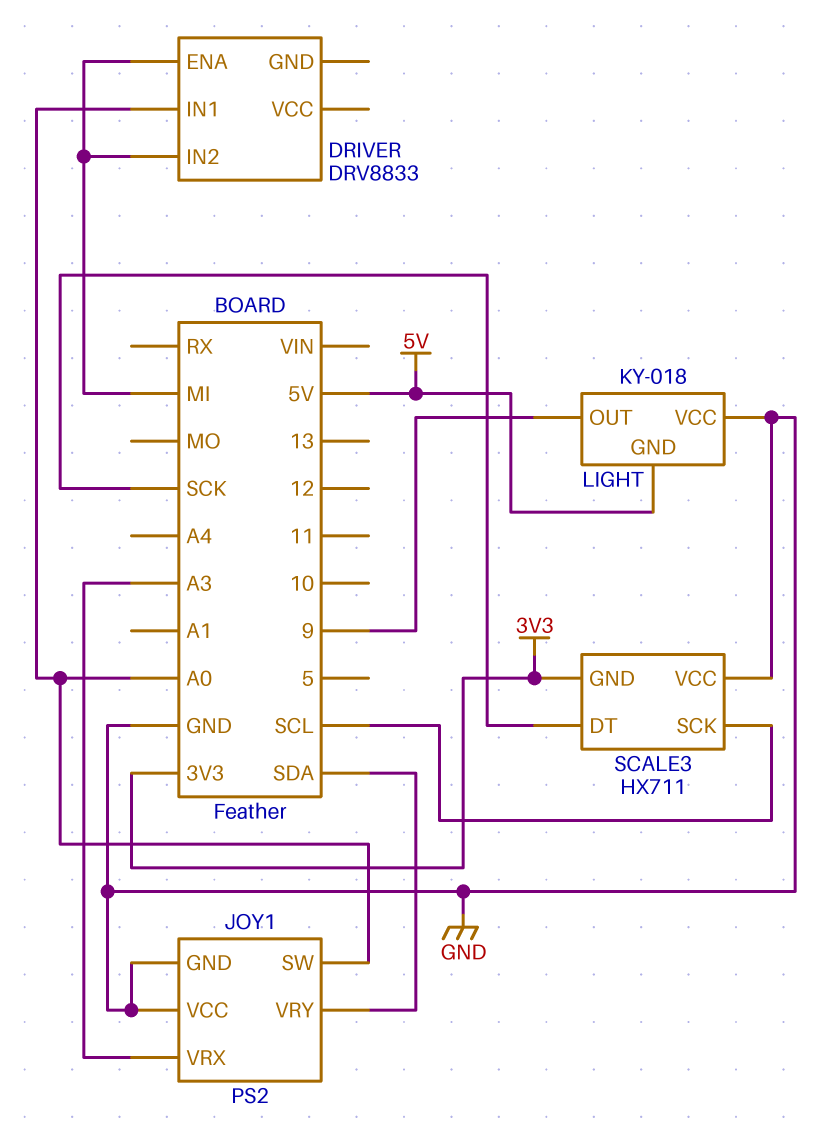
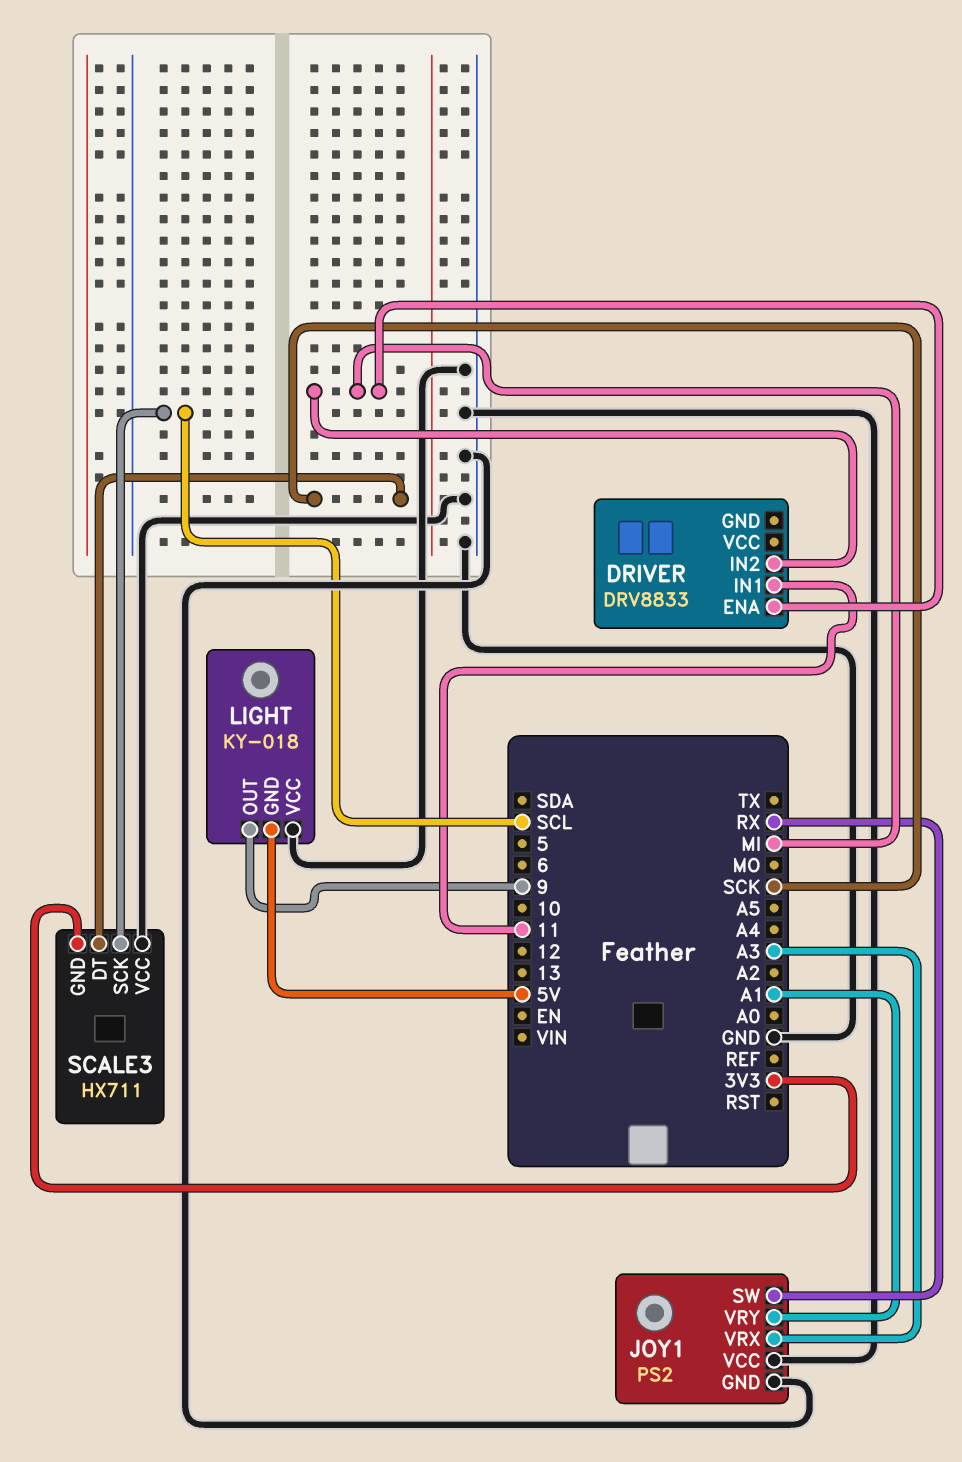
DRIVER pin IN1: A0 -> 11
JOY1 pin SW: A0 -> RX
JOY1 pin VRY: SDA -> A1

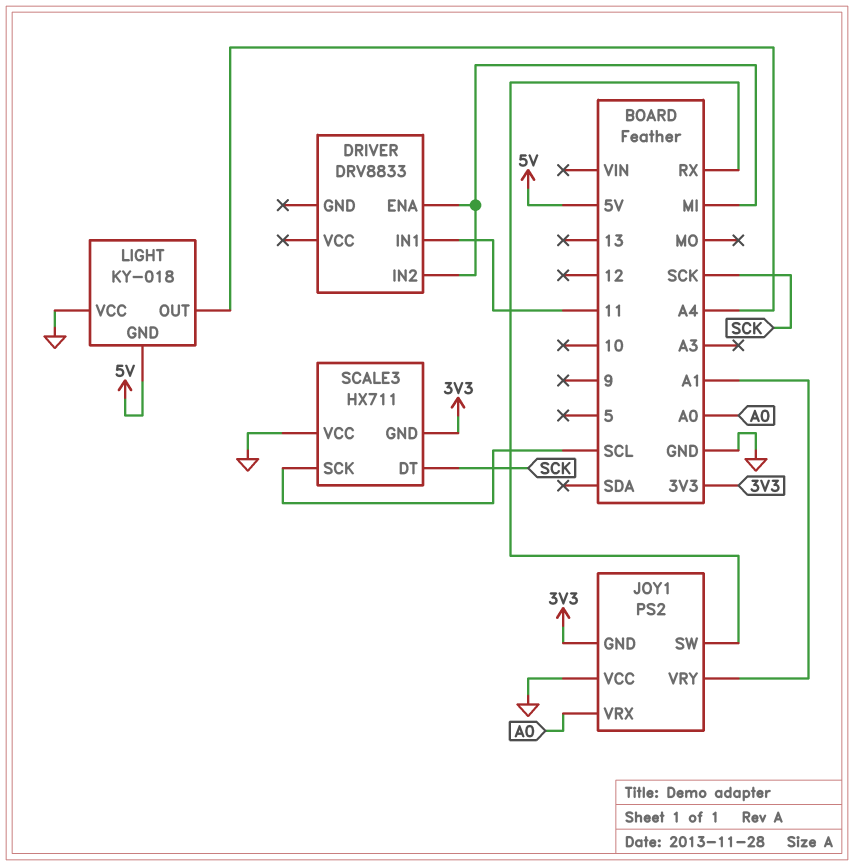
JOY1 pin GND: GND -> 3V3
JOY1 pin VRX: A3 -> A0
LIGHT pin OUT: 9 -> A4

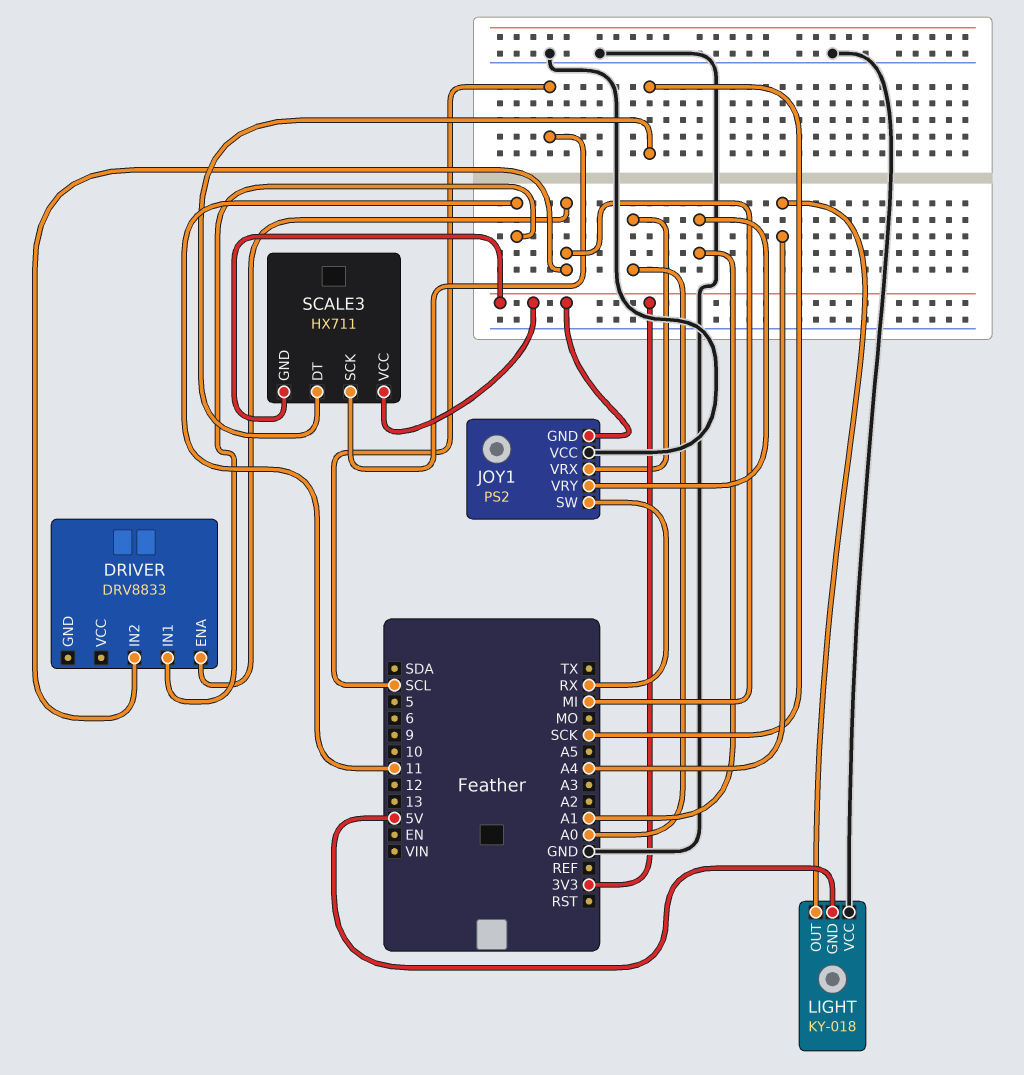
SCALE3 pin VCC: GND -> 3V3

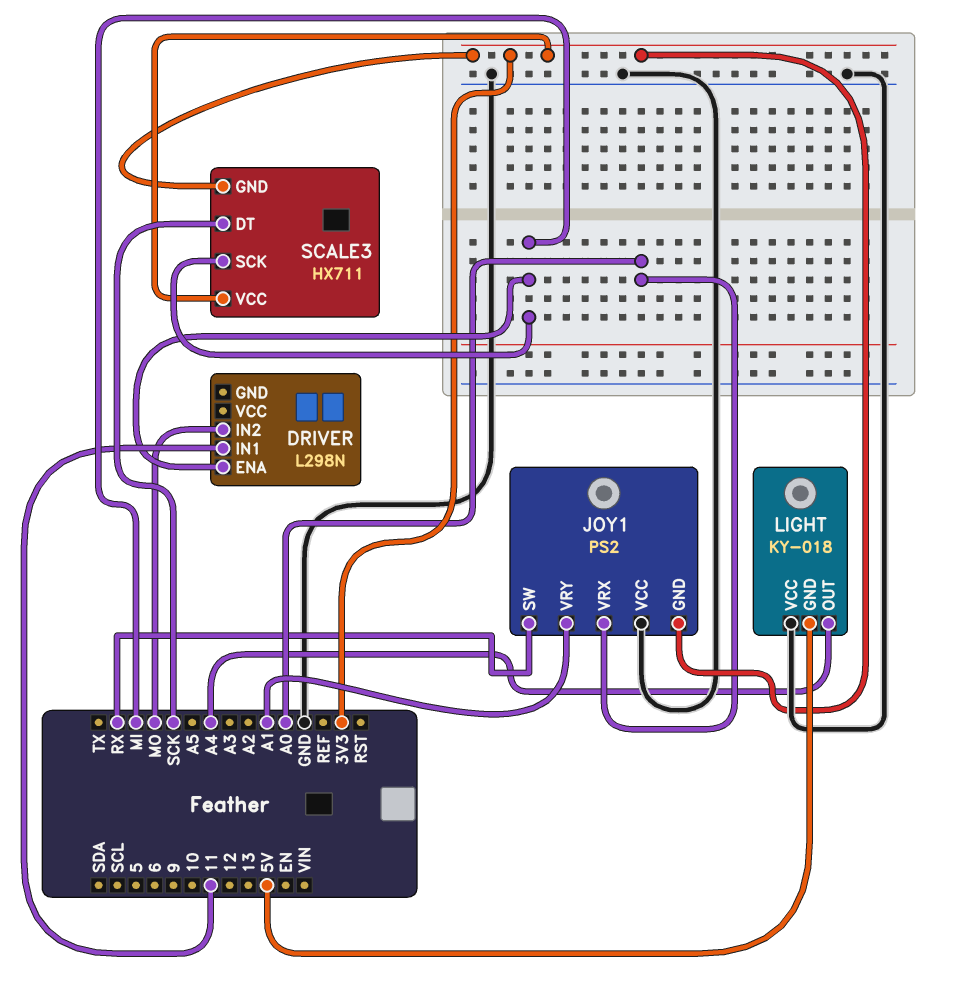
DRIVER: DRV8833 -> L298N
DRIVER pin IN2: MI -> MO
SCALE3 pin SCK: SCL -> MI

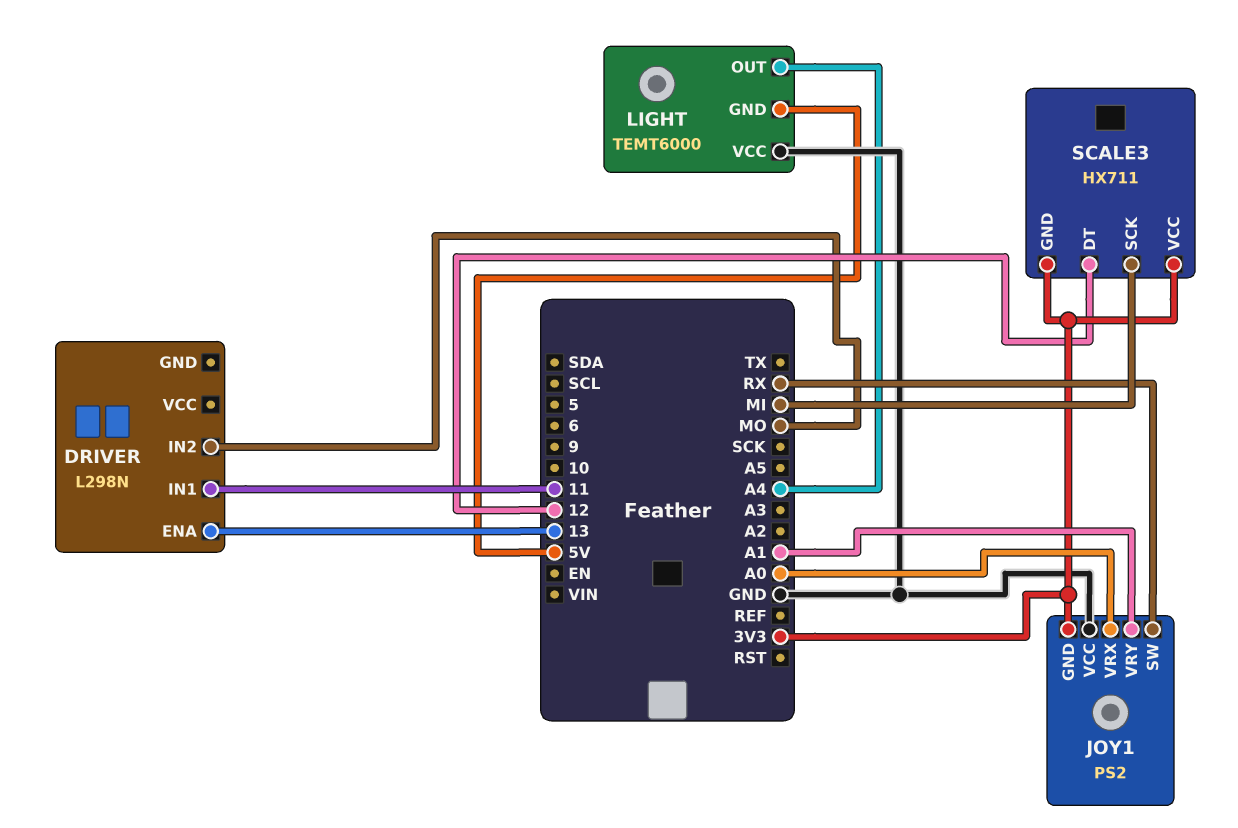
DRIVER pin ENA: MI -> 13
LIGHT: KY-018 -> TEMT6000
SCALE3 pin DT: SCK -> 12

